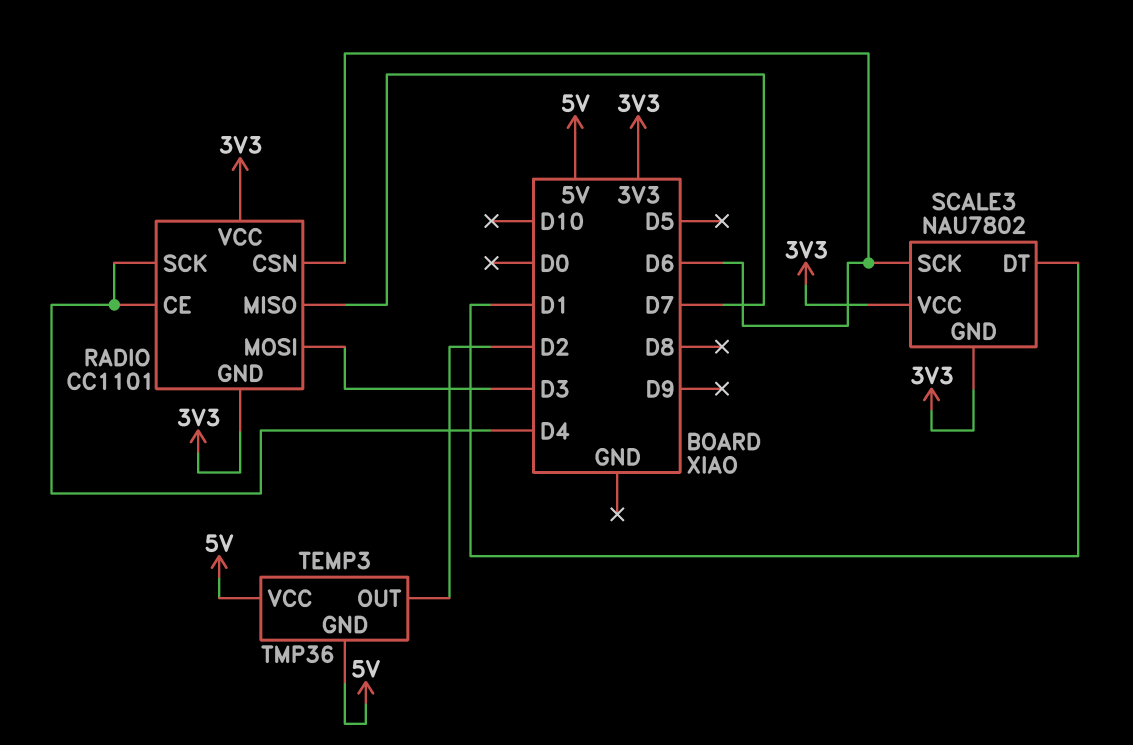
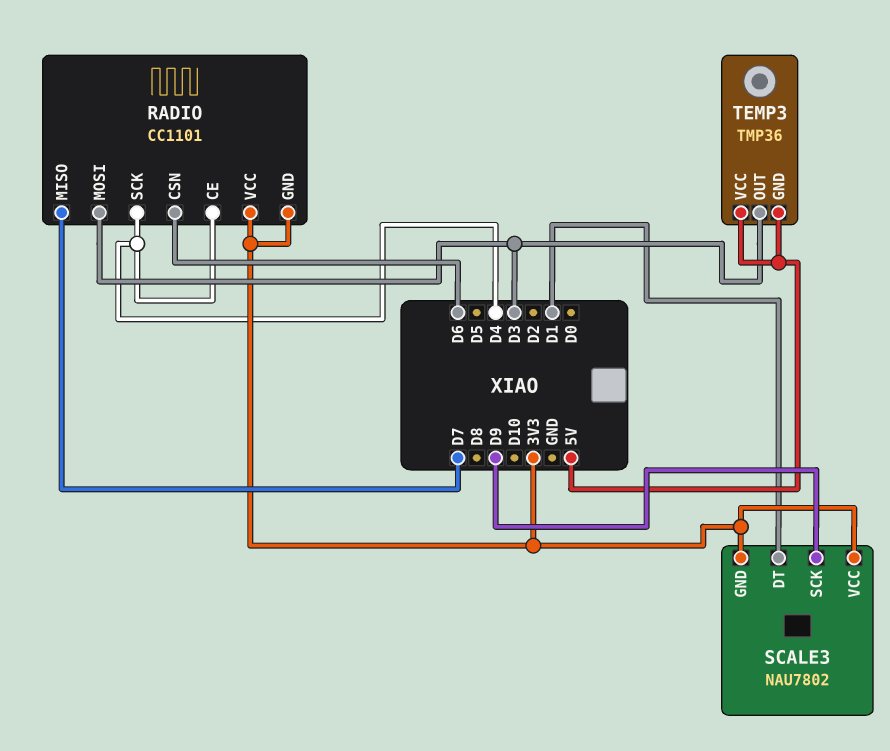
SCALE3 pin SCK: D6 -> D9
TEMP3 pin OUT: D2 -> D3

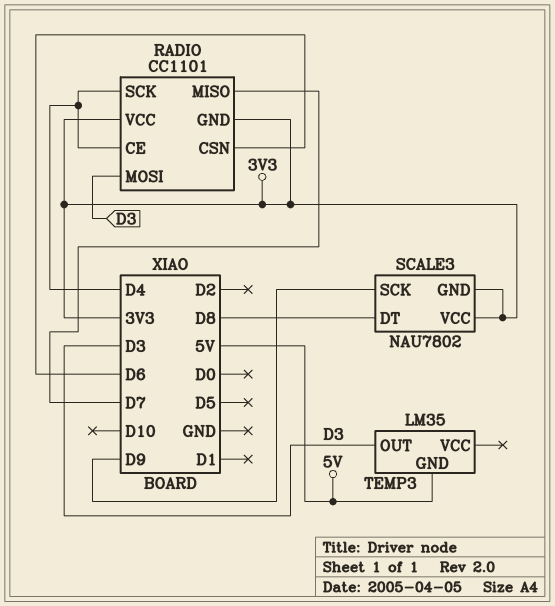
SCALE3 pin DT: D1 -> D8
TEMP3: TMP36 -> LM35
TEMP3 pin VCC: 5V -> none

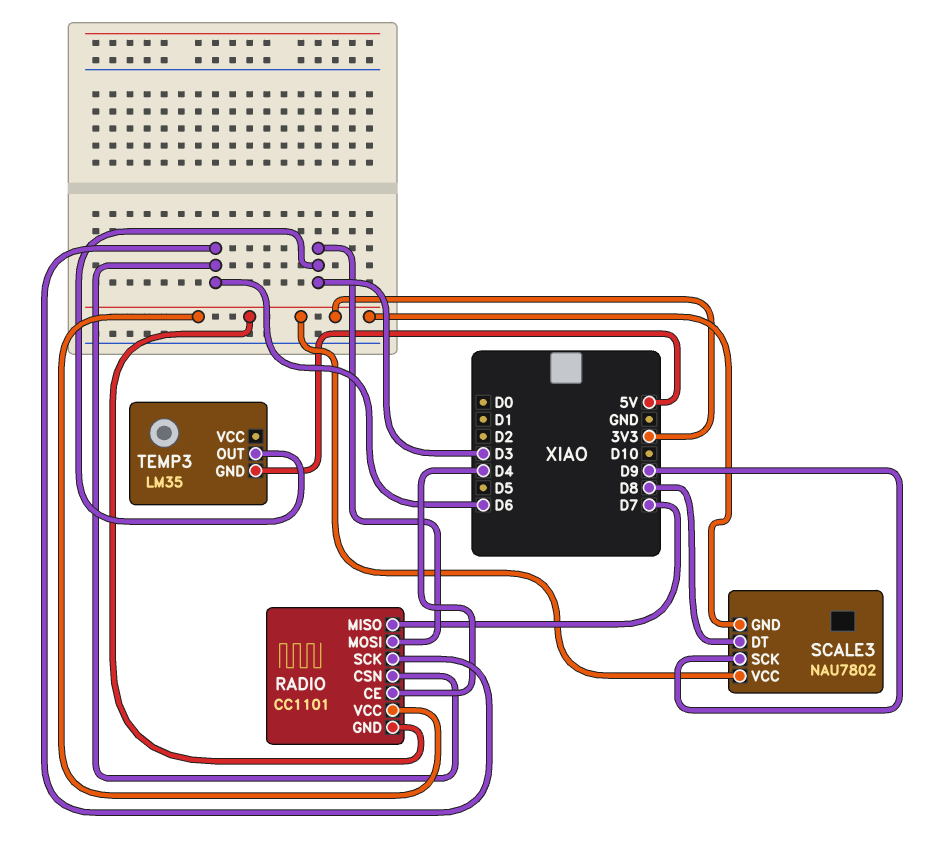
RADIO pin SCK: D4 -> D6

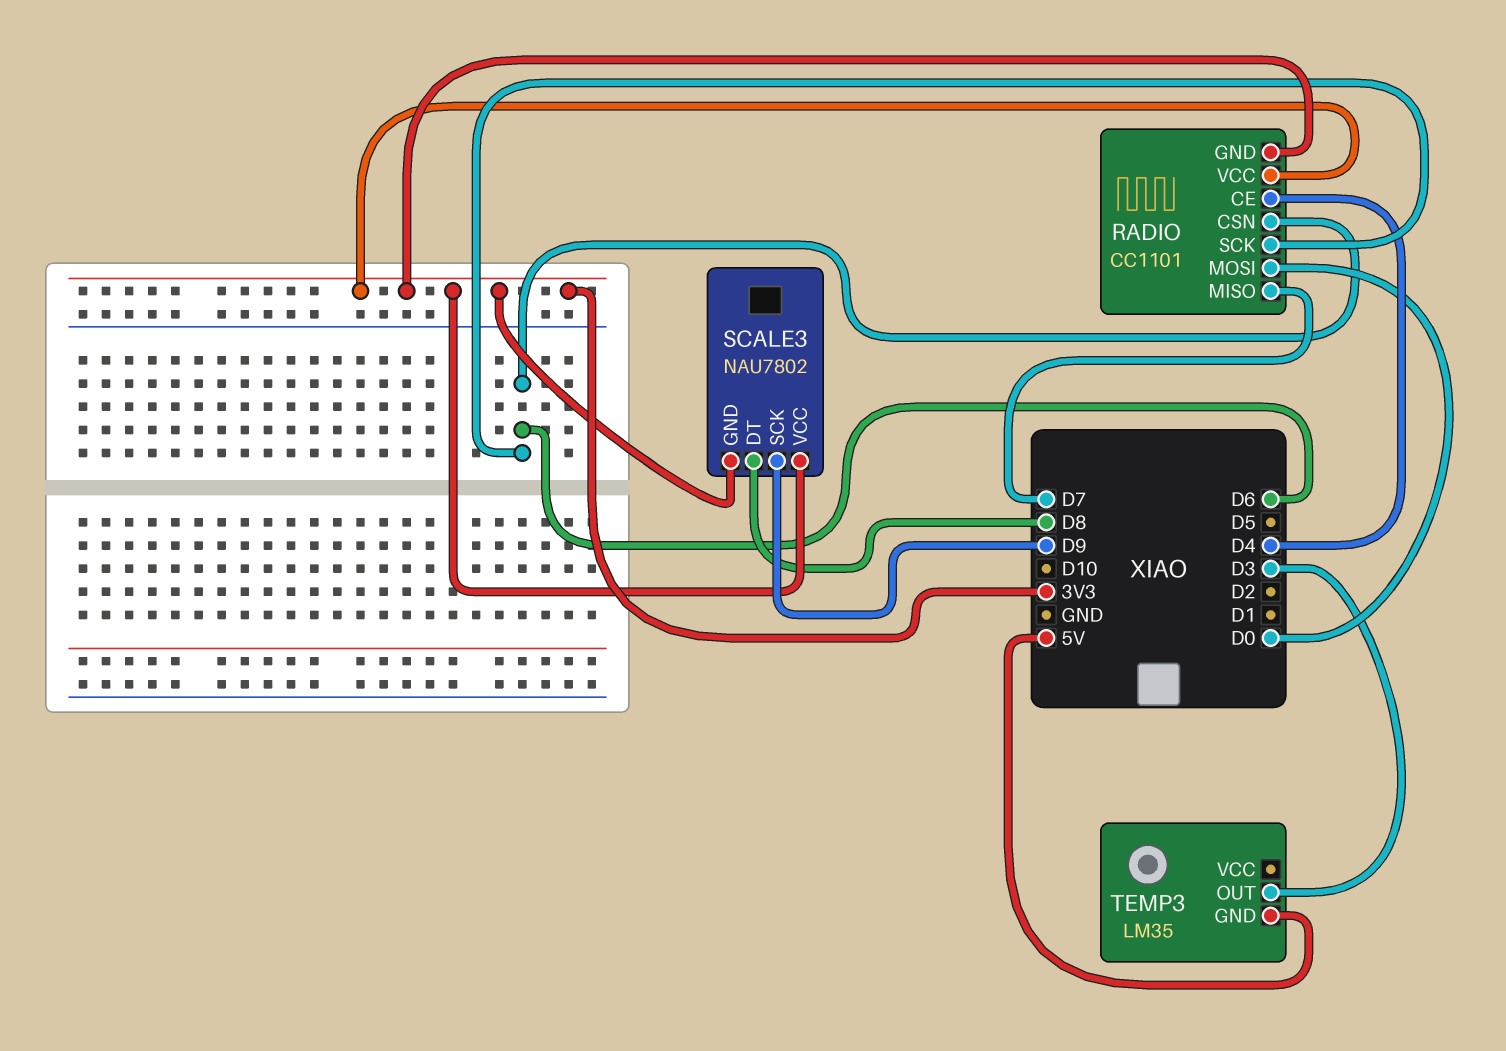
RADIO pin MOSI: D3 -> D0

